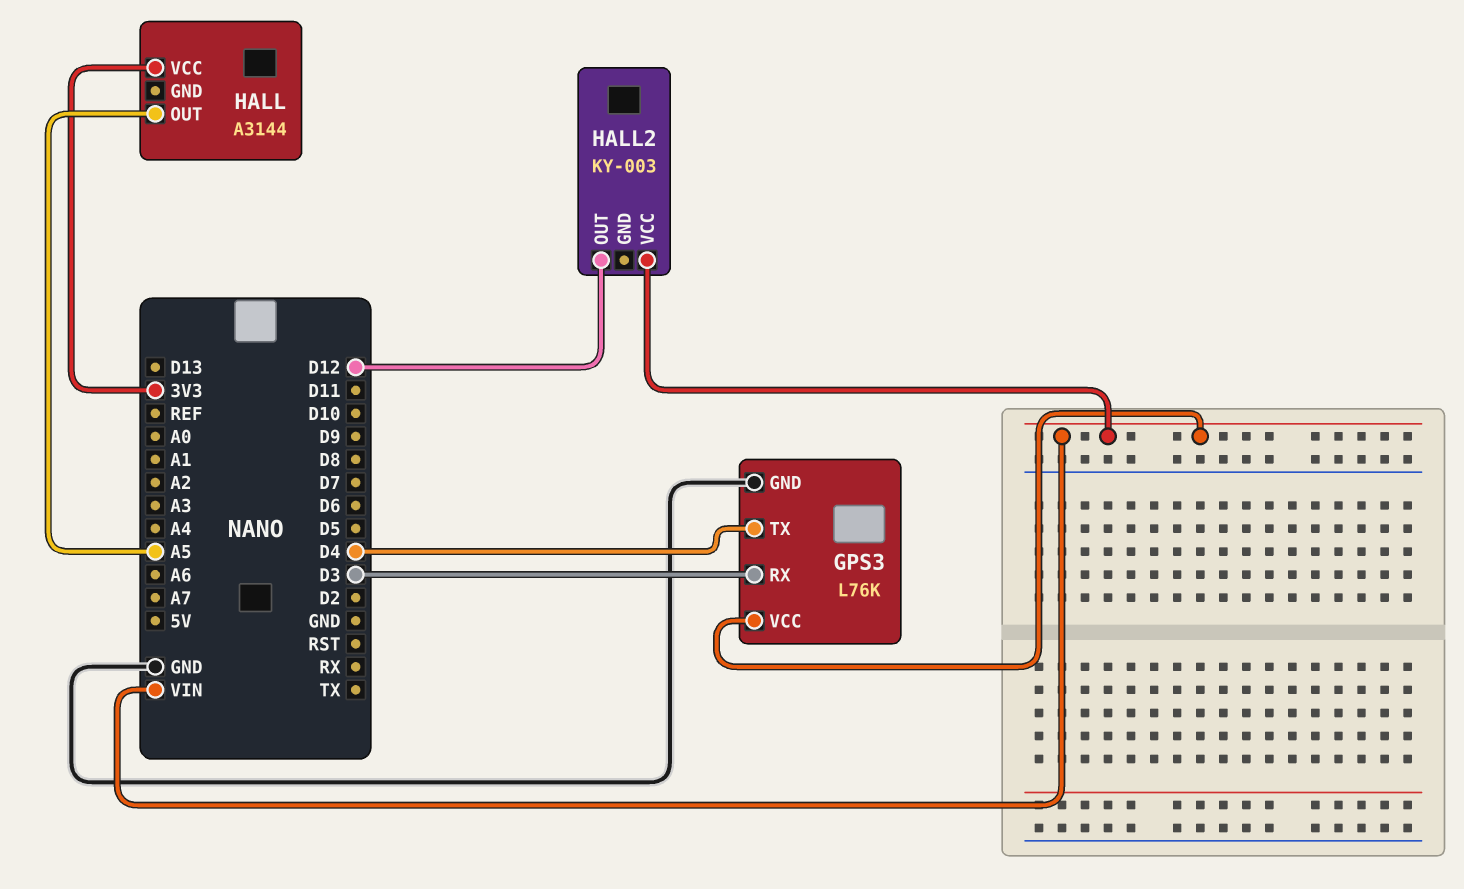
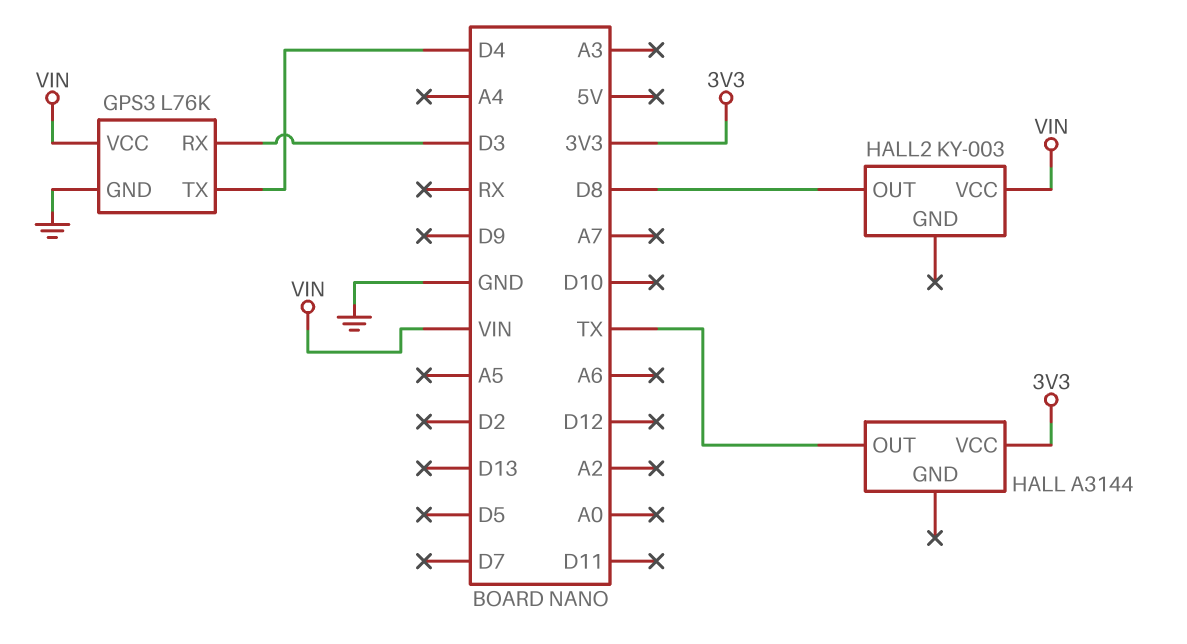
HALL pin OUT: A5 -> TX
HALL2 pin OUT: D12 -> D8

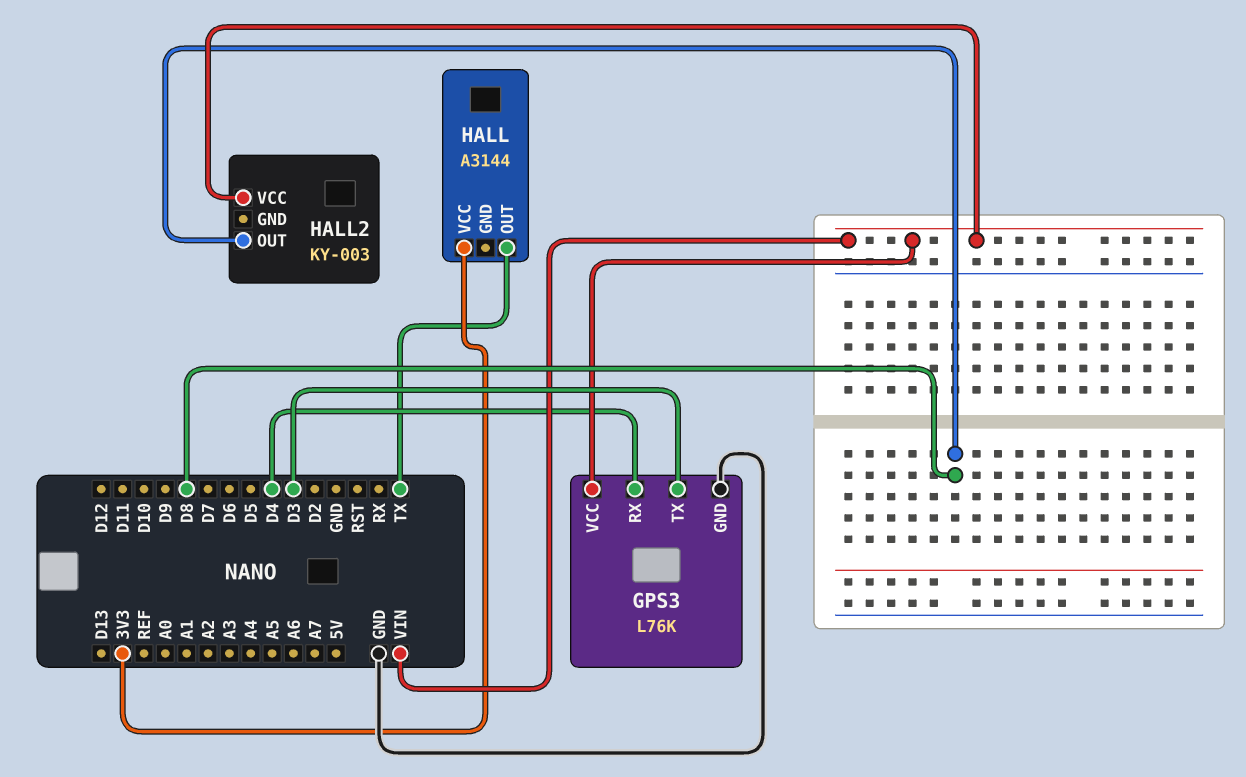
GPS3 pin RX: D3 -> D4
GPS3 pin TX: D4 -> D3

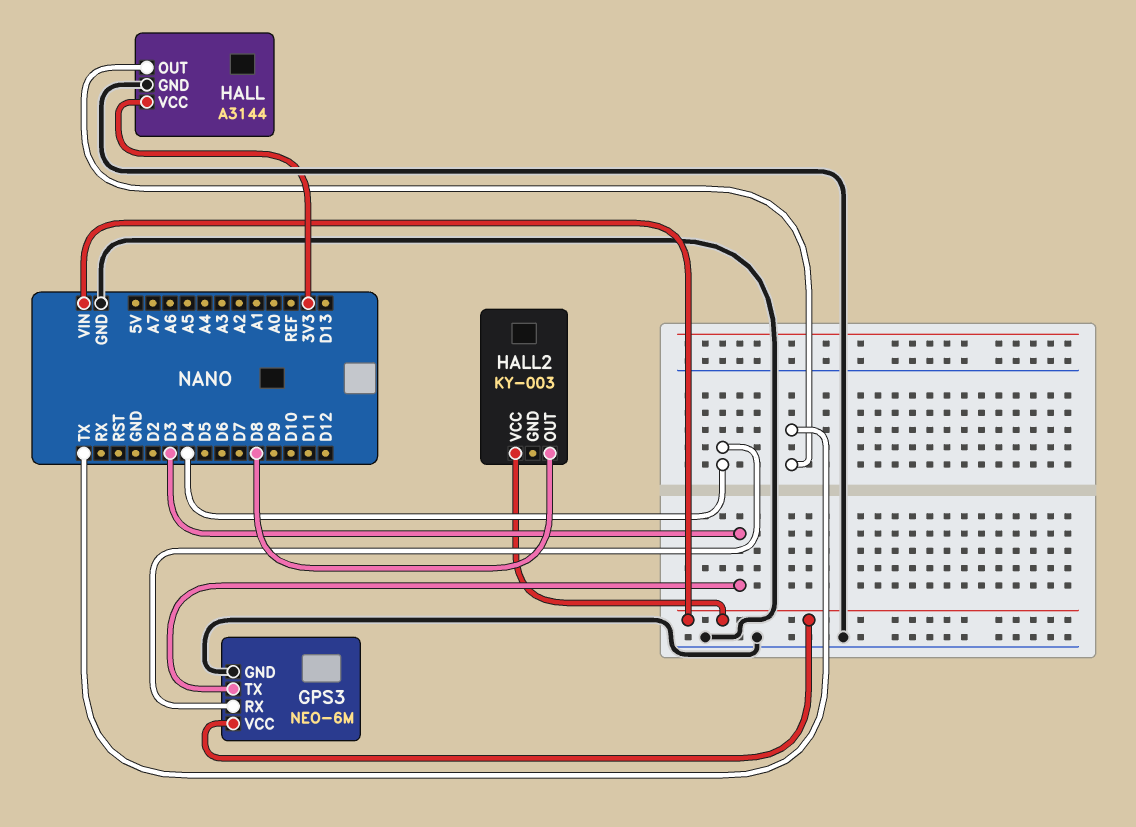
GPS3: L76K -> NEO-6M
HALL pin GND: none -> GND

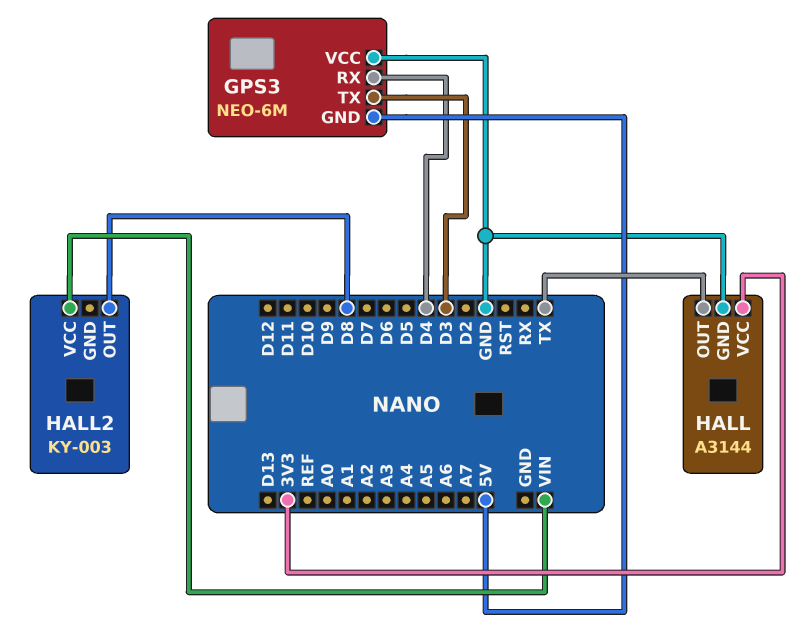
GPS3 pin GND: GND -> 5V
GPS3 pin VCC: VIN -> GND

